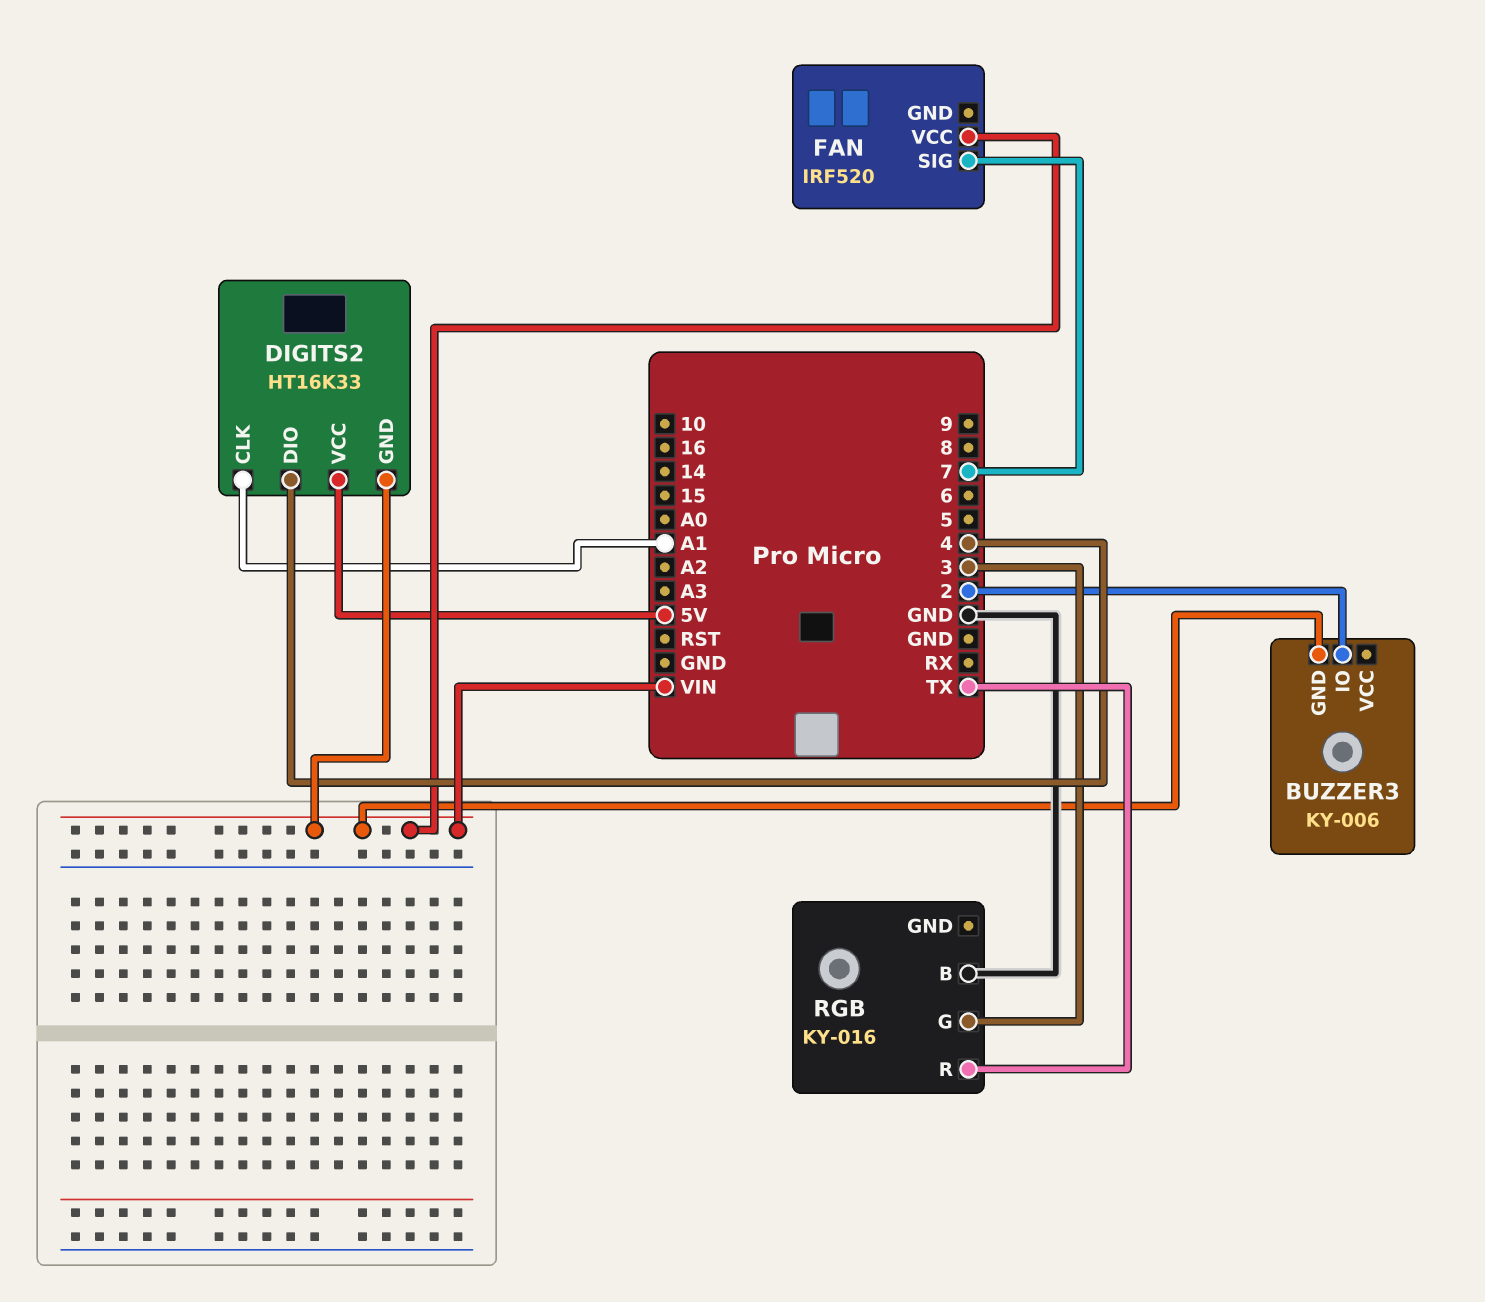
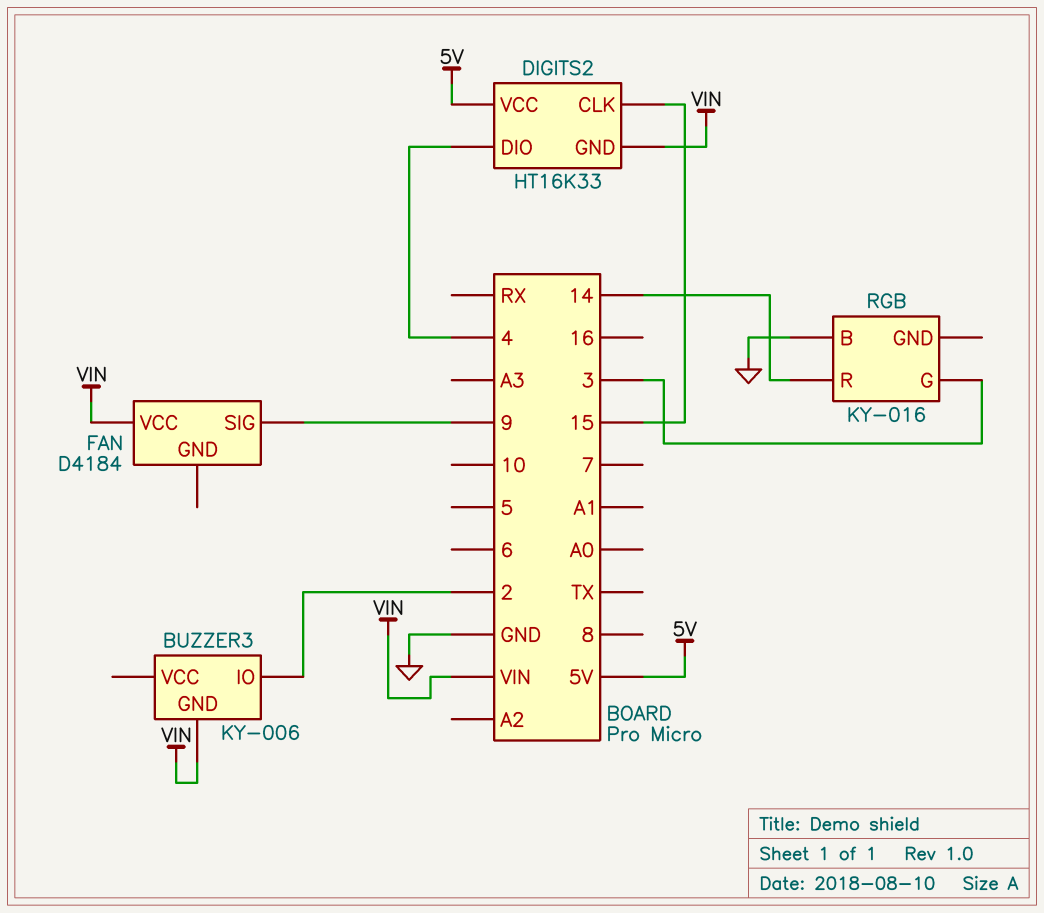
DIGITS2 pin CLK: A1 -> 15
FAN: IRF520 -> D4184
FAN pin SIG: 7 -> 9
RGB pin R: TX -> 14

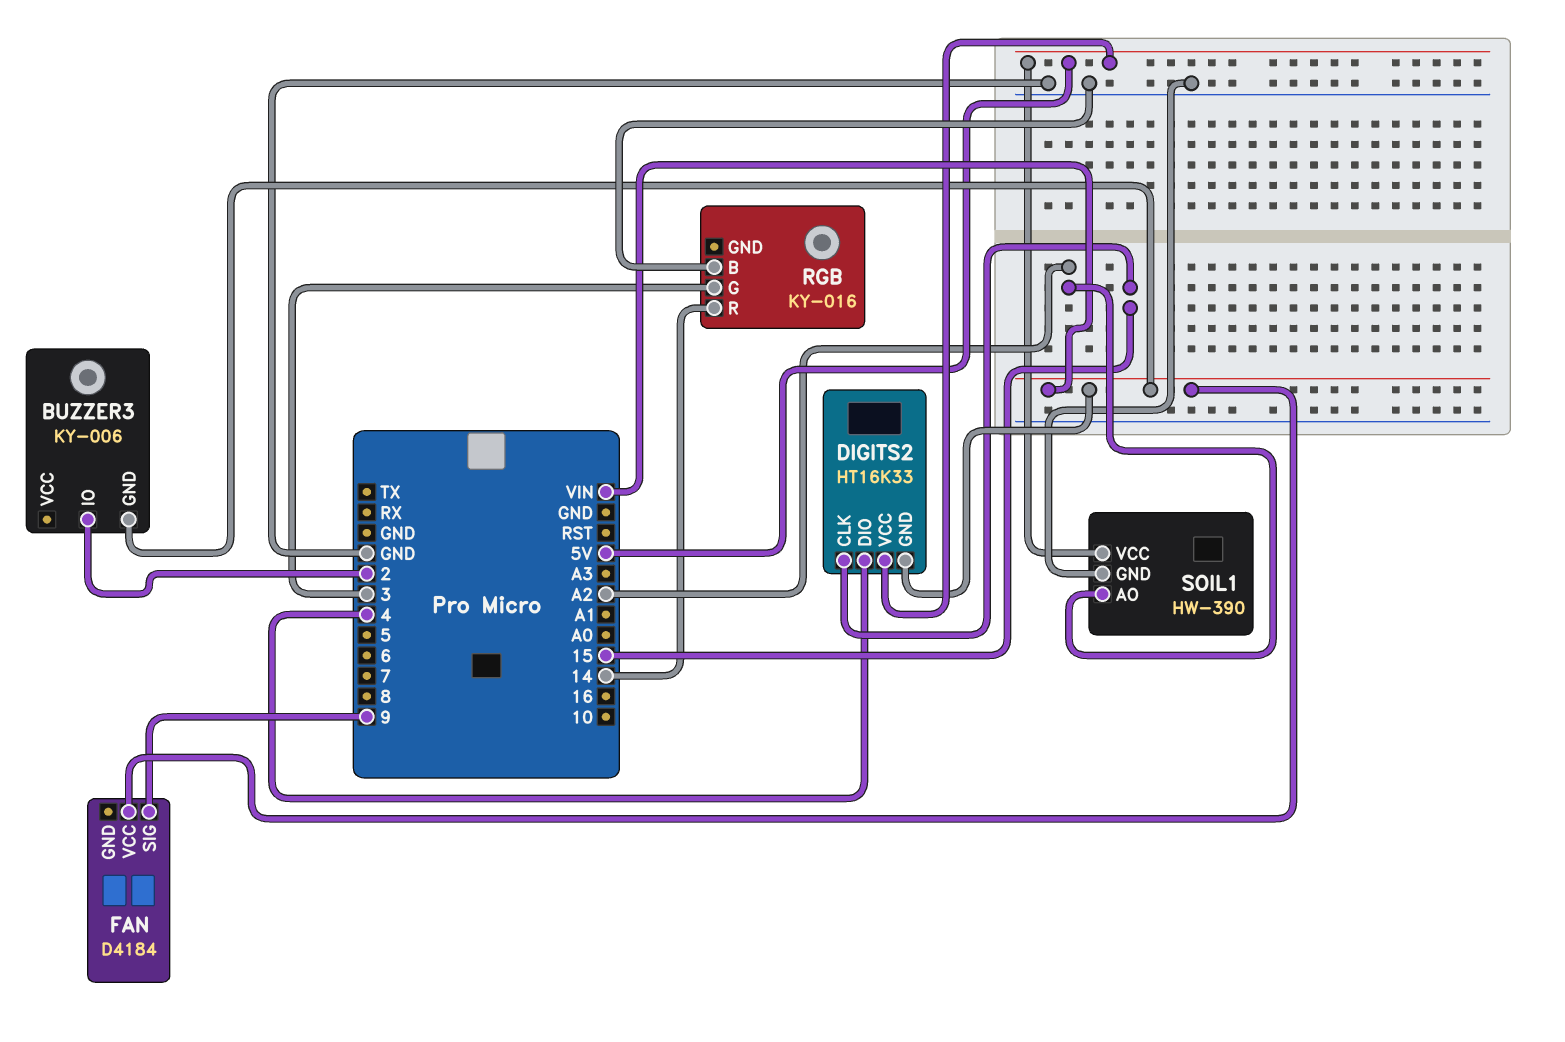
SOIL1: none -> HW-390
SOIL1 pin AO: none -> A2
SOIL1 pin GND: none -> GND
SOIL1 pin VCC: none -> 5V

